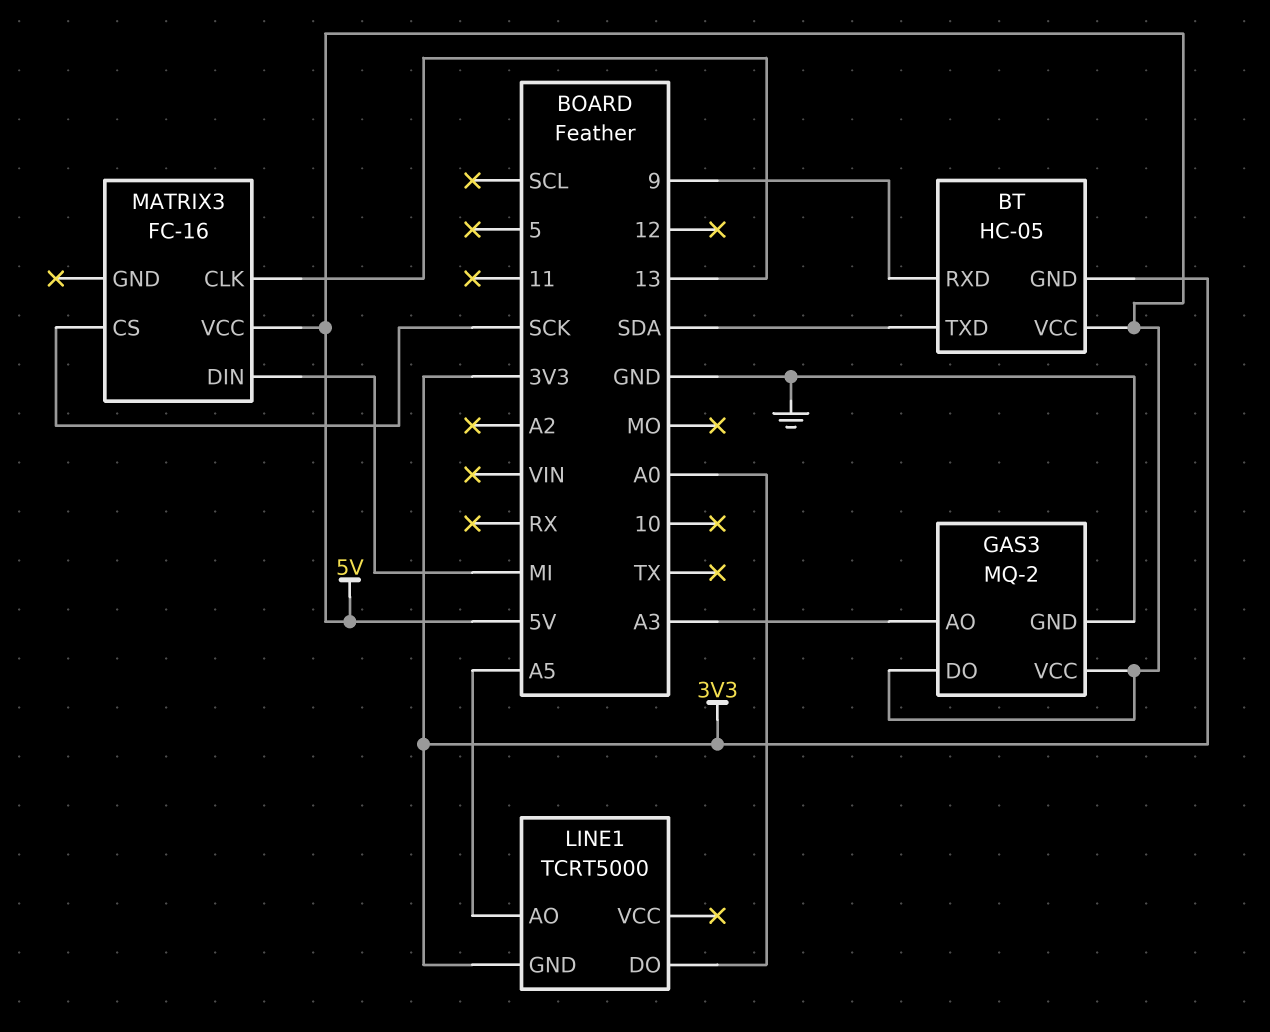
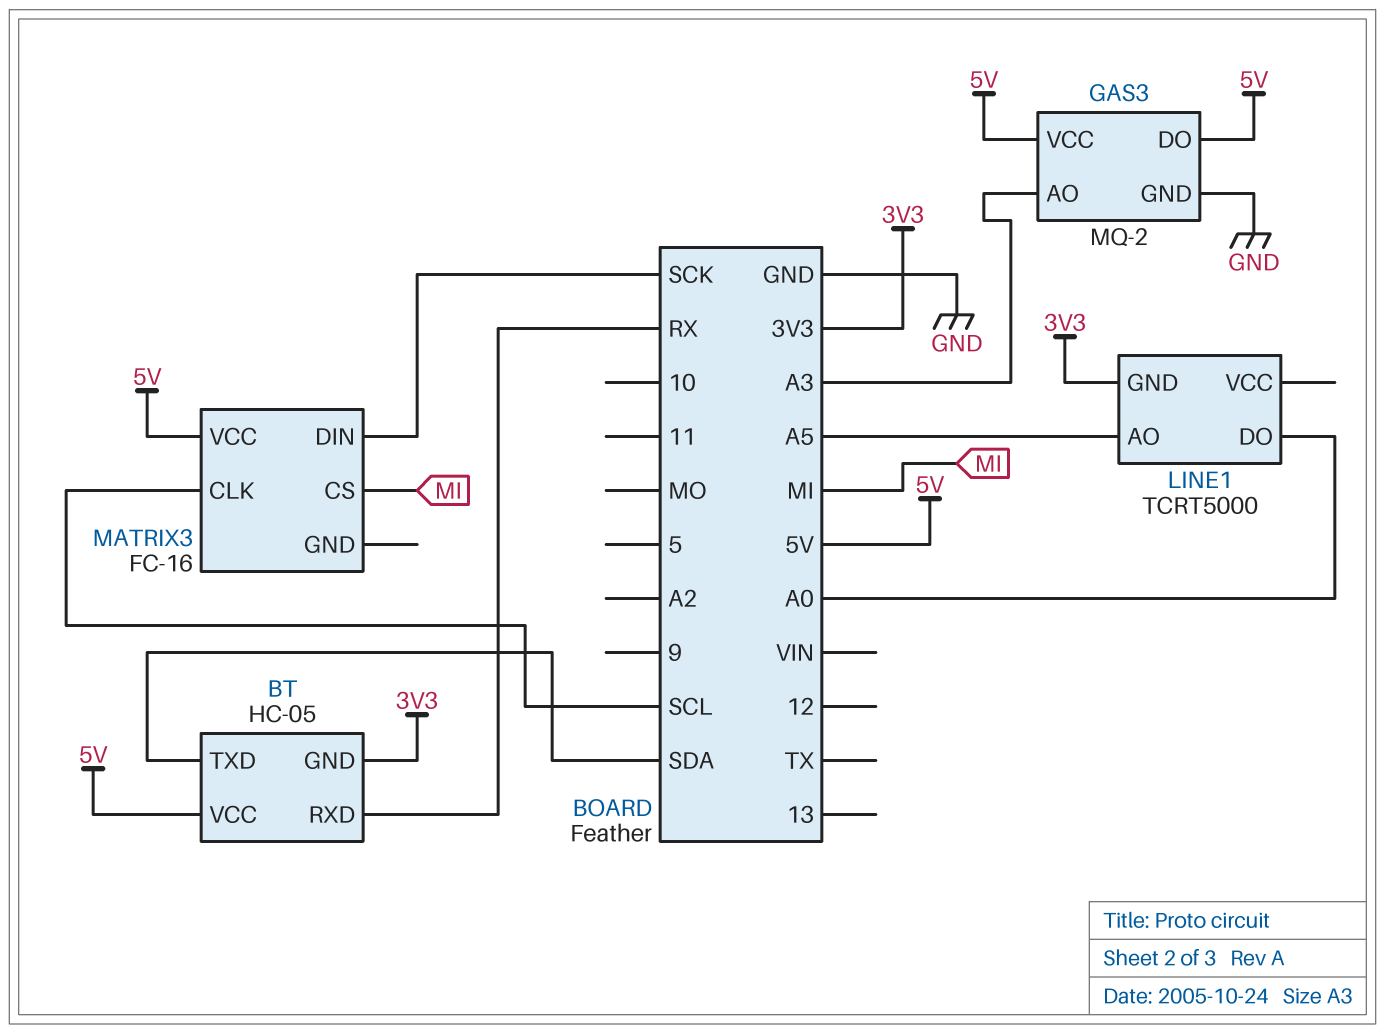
BT pin RXD: 9 -> RX
MATRIX3 pin CLK: 13 -> SCL
MATRIX3 pin CS: SCK -> MI
MATRIX3 pin DIN: MI -> SCK

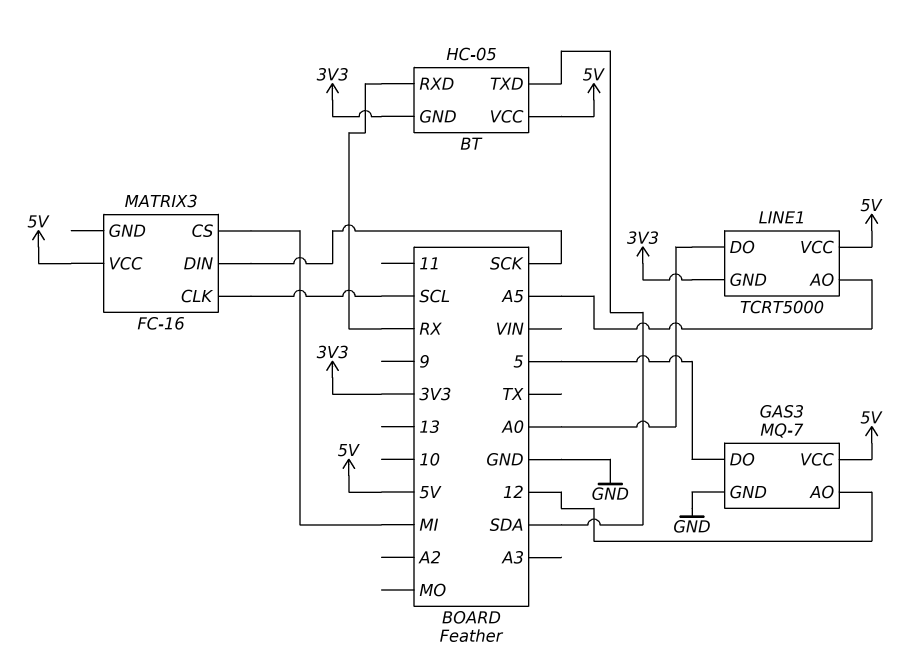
GAS3: MQ-2 -> MQ-7
GAS3 pin AO: A3 -> 12
GAS3 pin DO: 5V -> 5
LINE1 pin VCC: none -> 5V

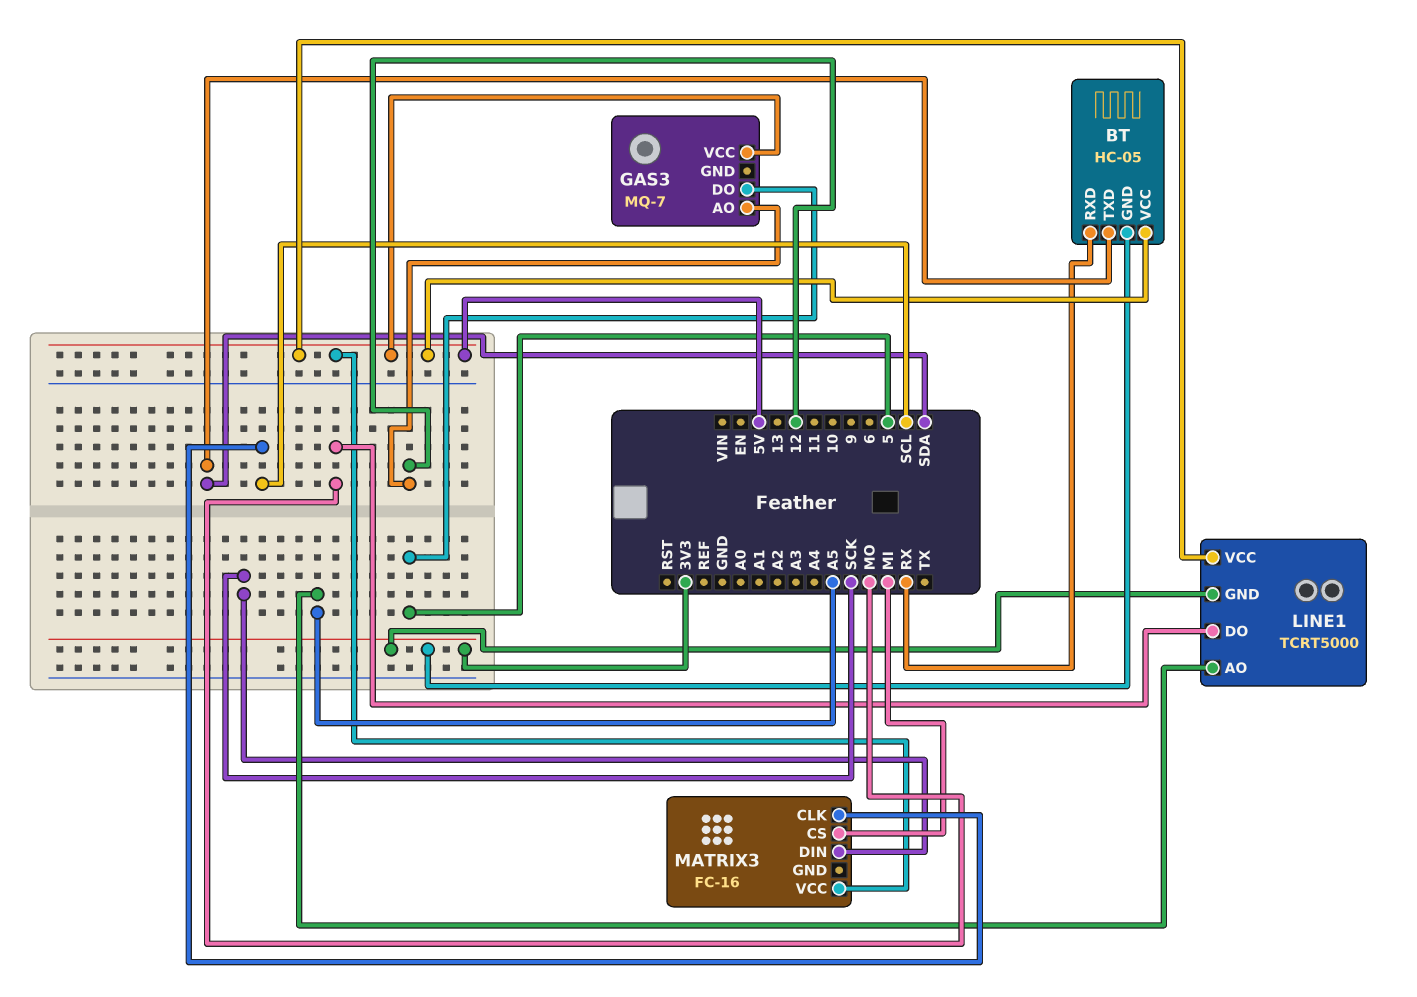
GAS3 pin GND: GND -> none
LINE1 pin DO: A0 -> MO

